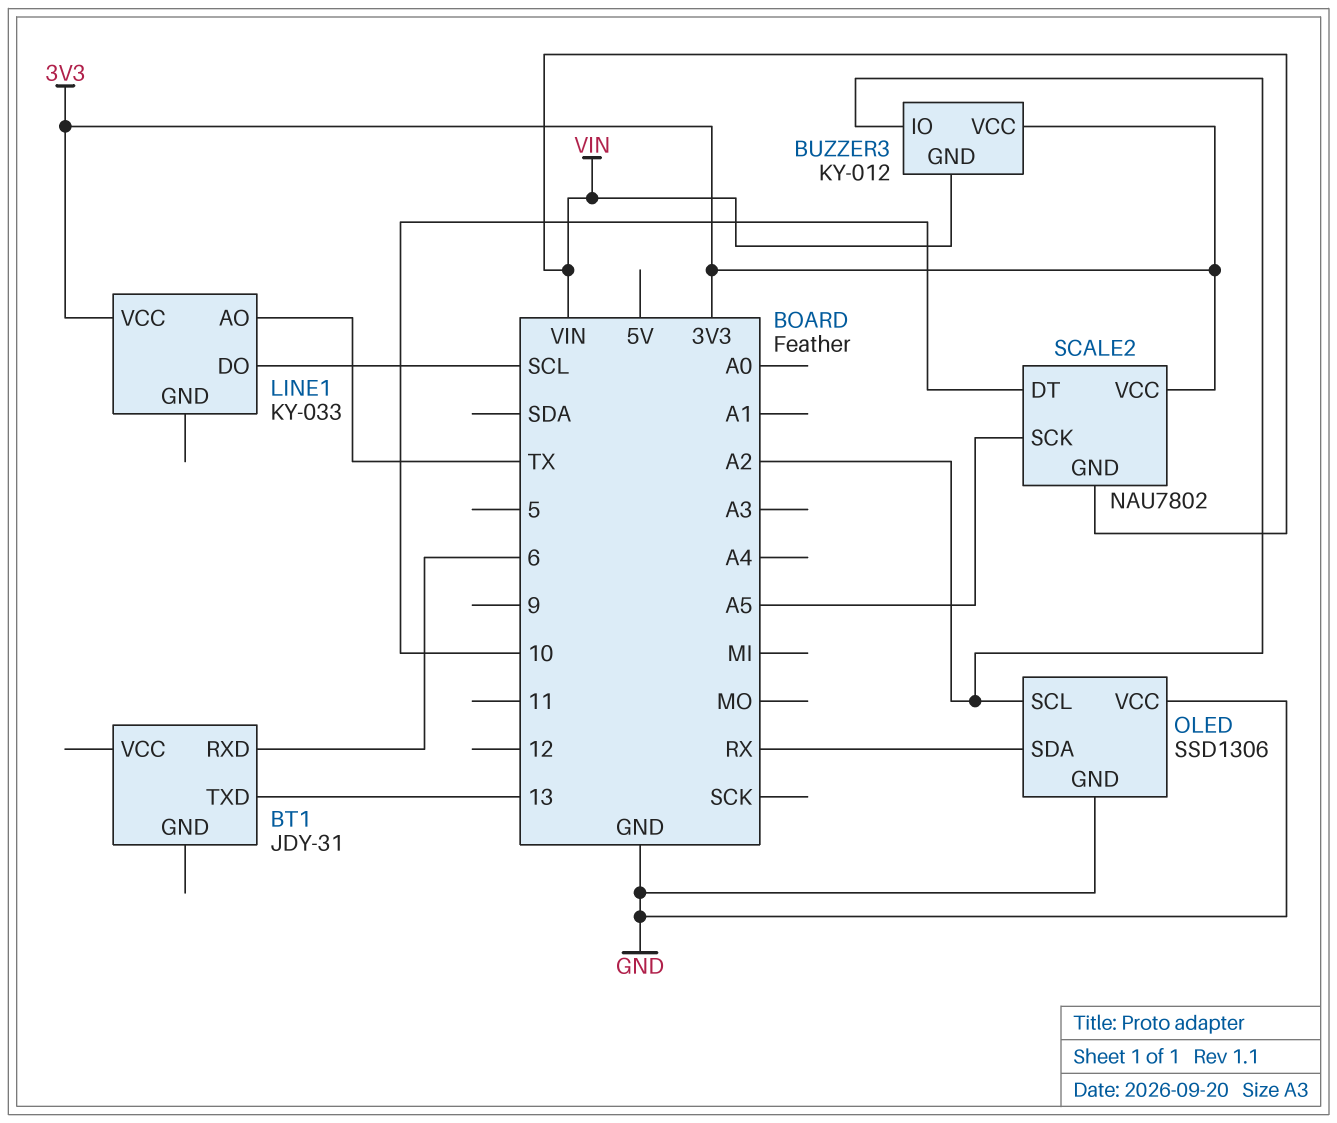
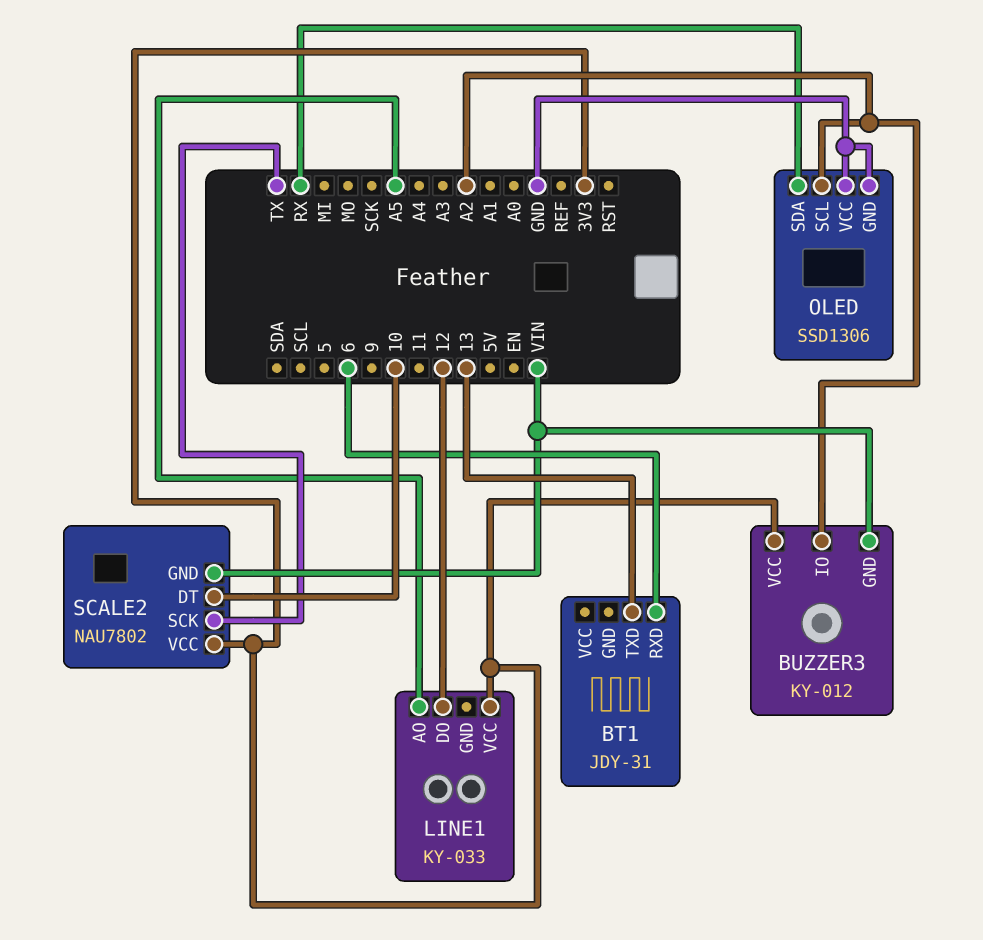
LINE1 pin AO: TX -> A5
LINE1 pin DO: SCL -> 12
SCALE2 pin SCK: A5 -> TX

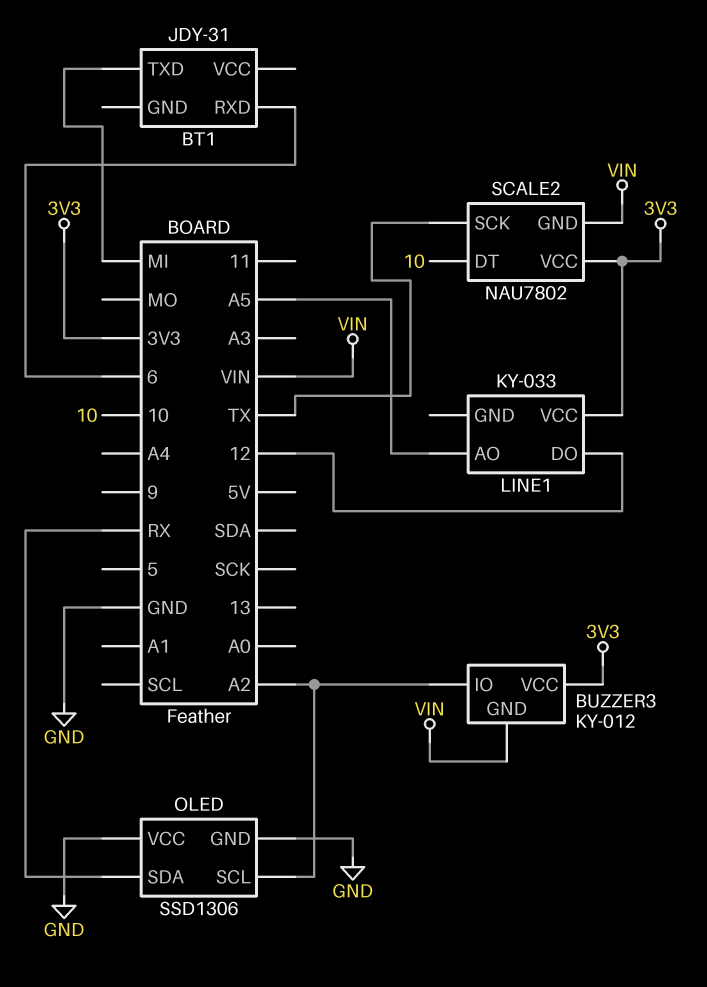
BT1 pin TXD: 13 -> MI

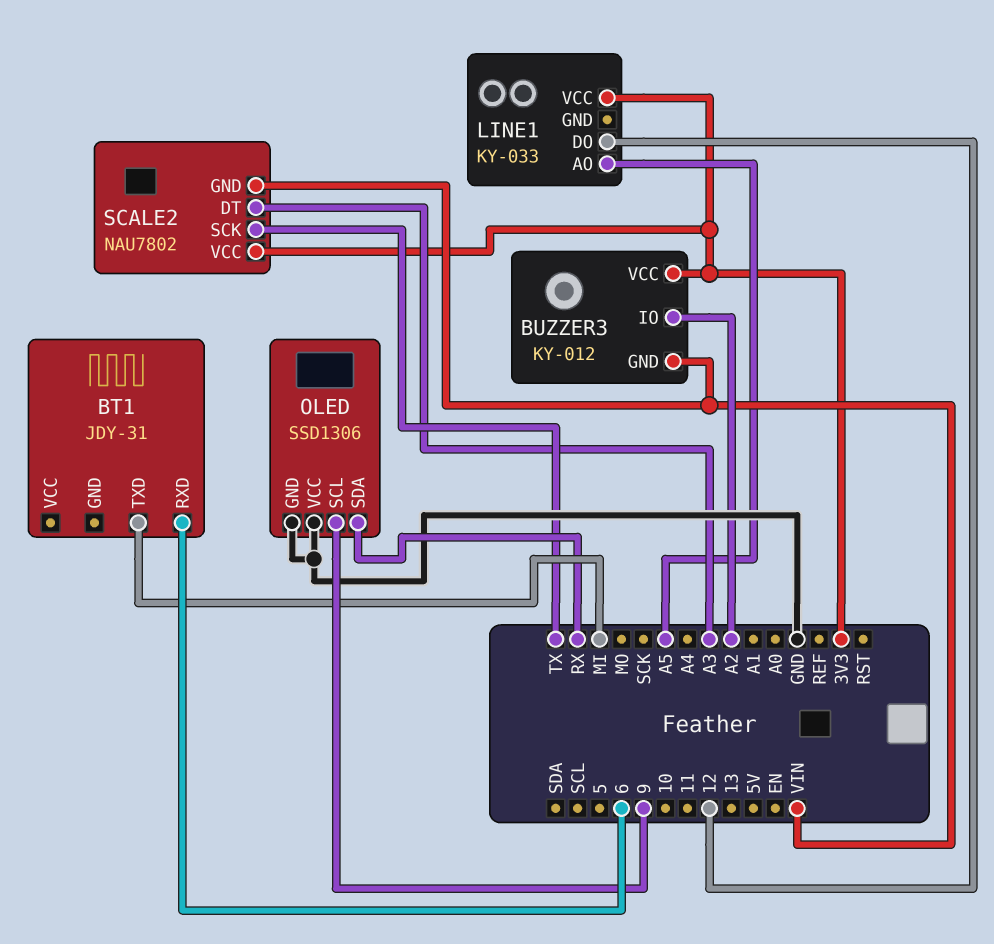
OLED pin SCL: A2 -> 9
SCALE2 pin DT: 10 -> A3

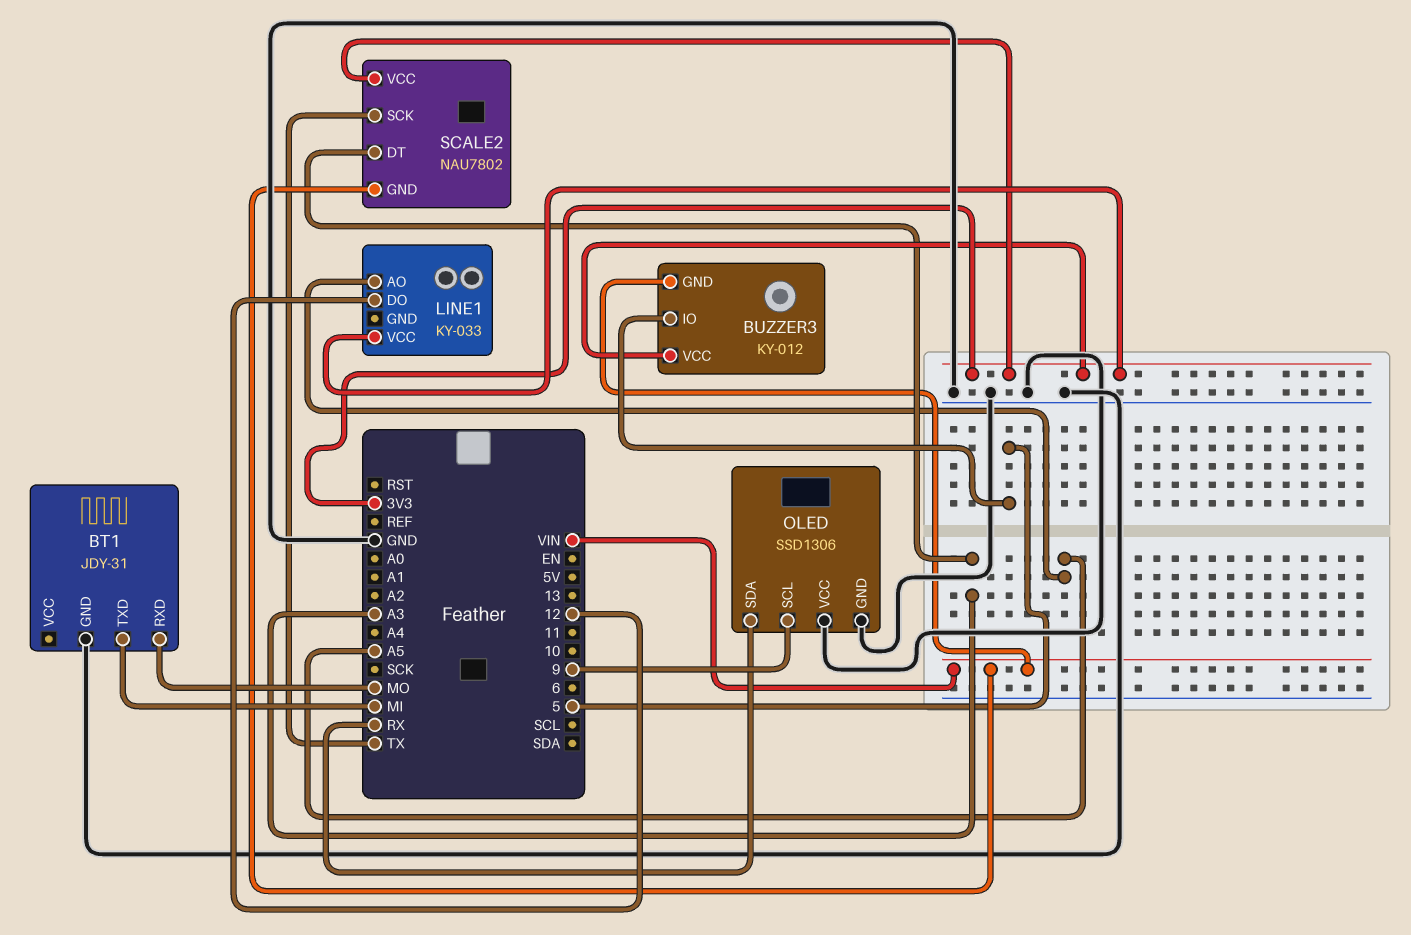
BT1 pin GND: none -> GND
BT1 pin RXD: 6 -> MO
BUZZER3 pin IO: A2 -> 5

